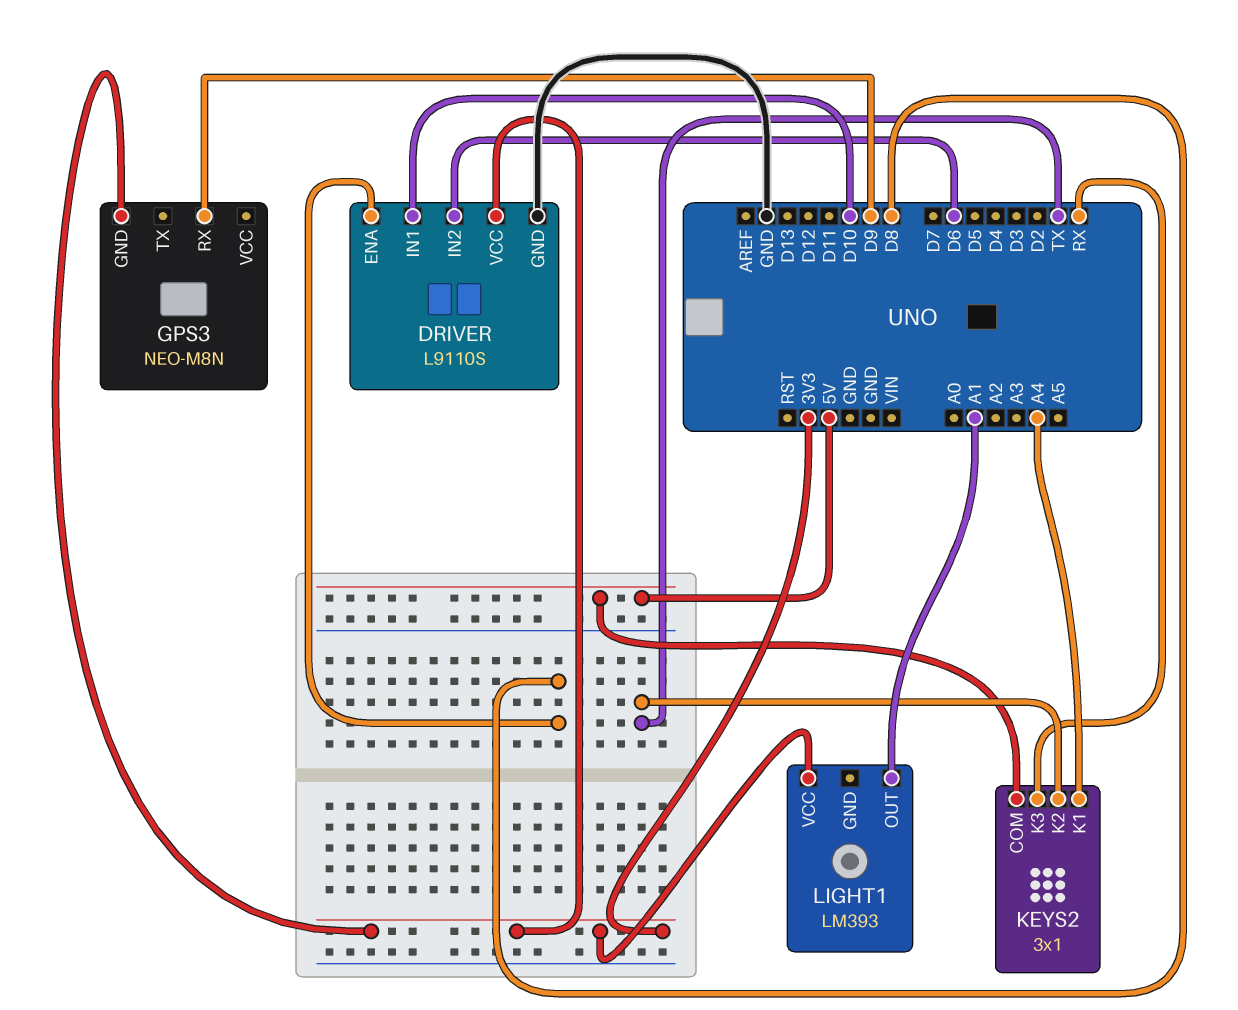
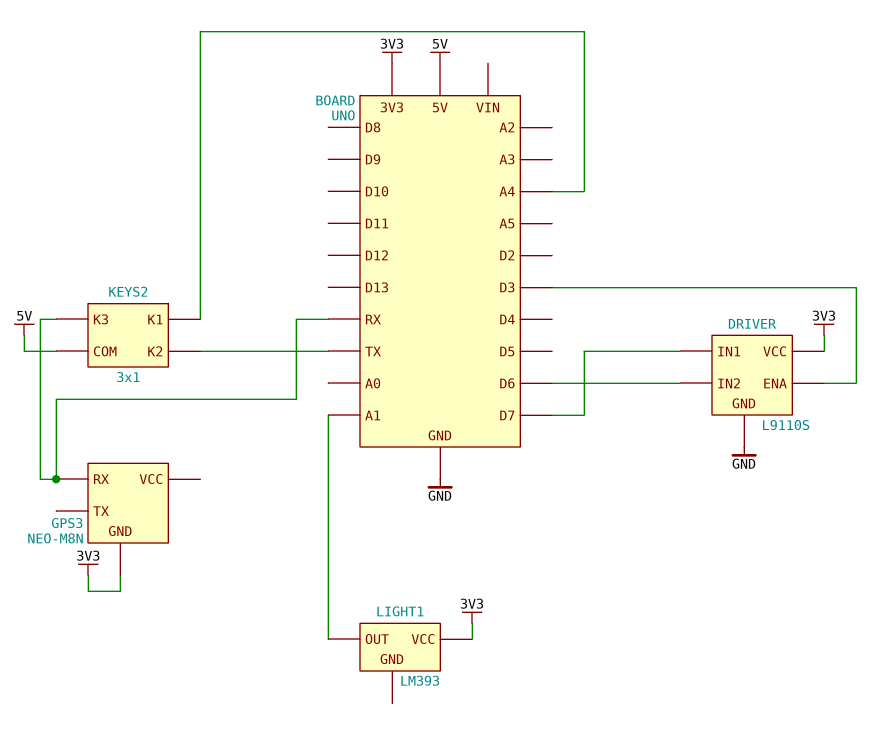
DRIVER pin ENA: D8 -> D3
DRIVER pin IN1: D10 -> D7
GPS3 pin RX: D9 -> RX

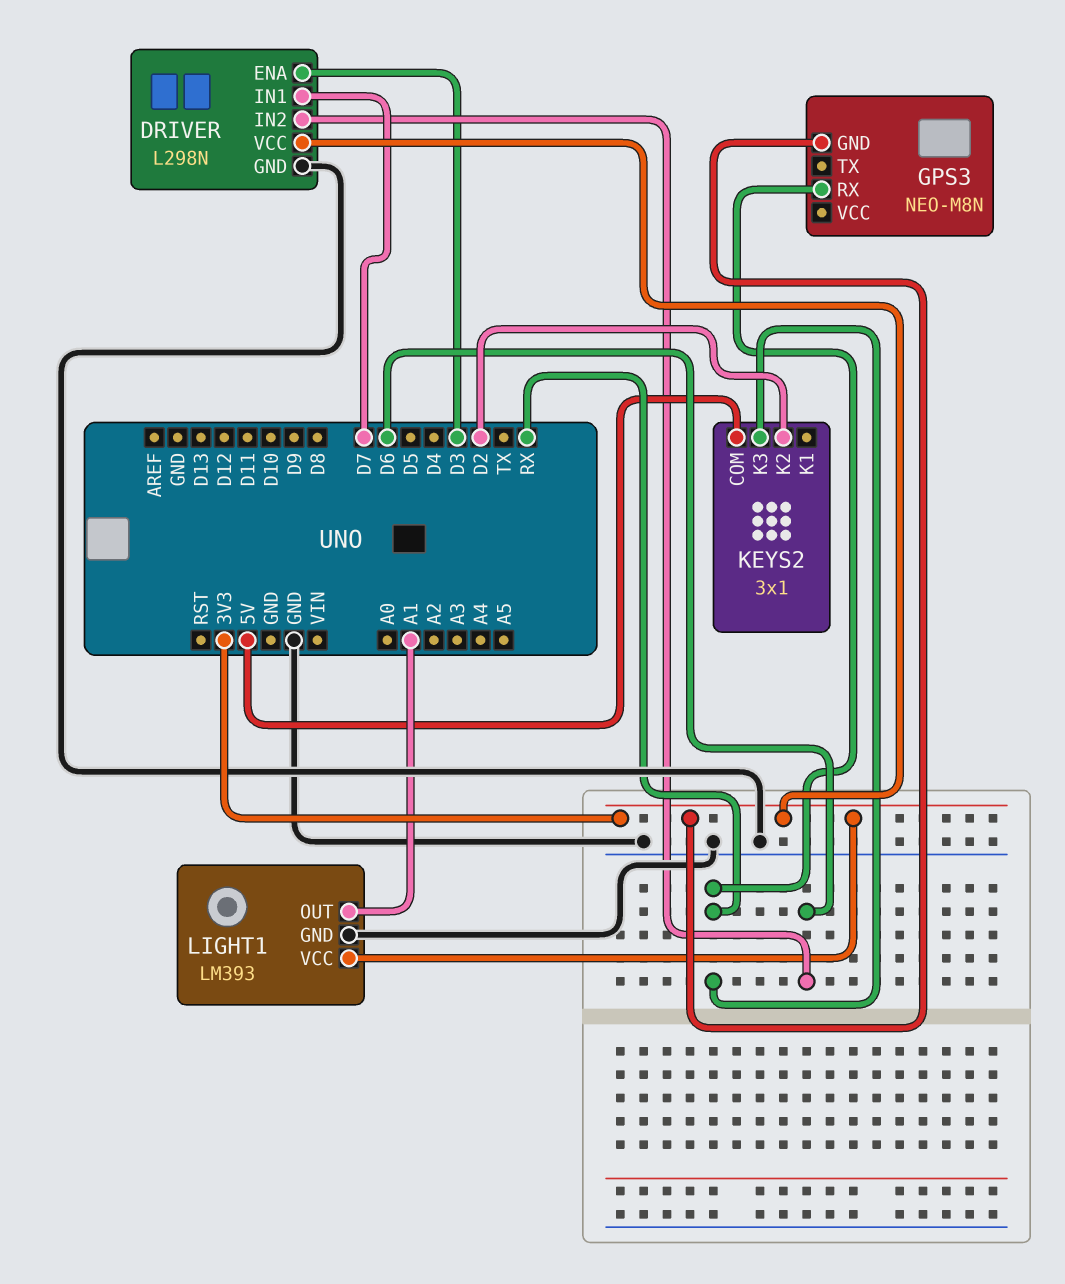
DRIVER: L9110S -> L298N
KEYS2 pin K1: A4 -> none
KEYS2 pin K2: TX -> D2
LIGHT1 pin GND: none -> GND

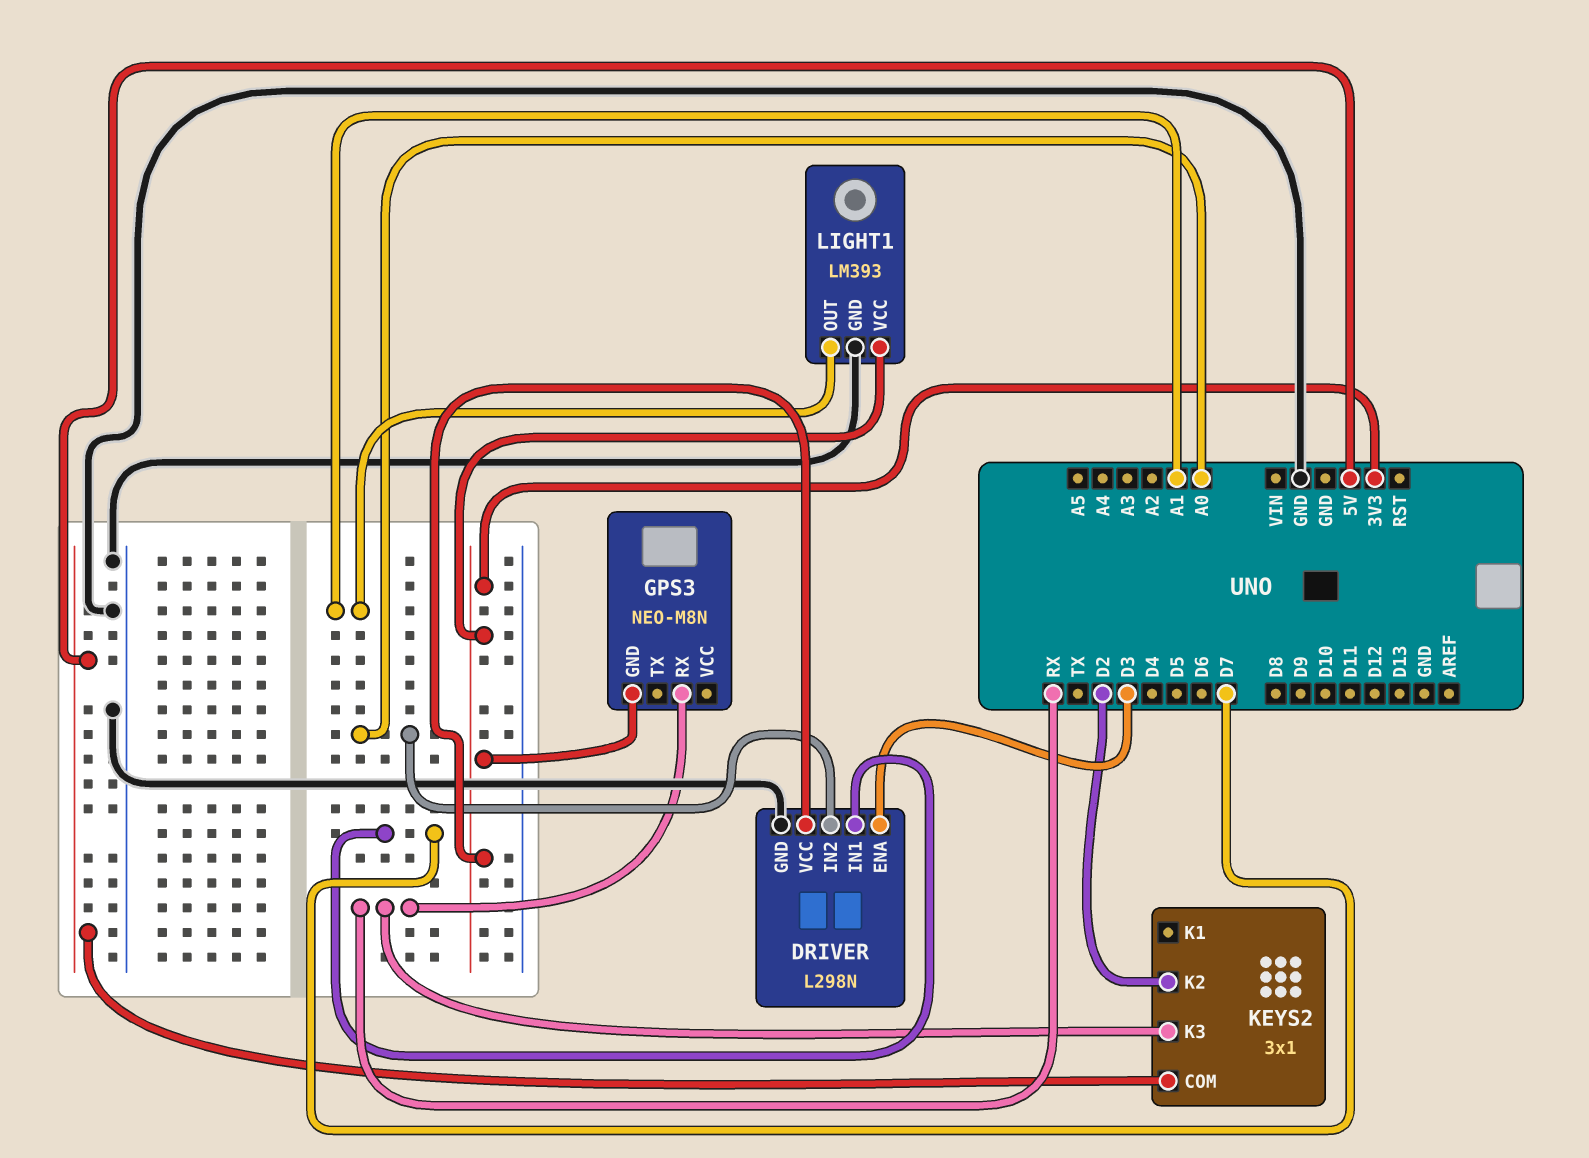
DRIVER pin IN2: D6 -> A0

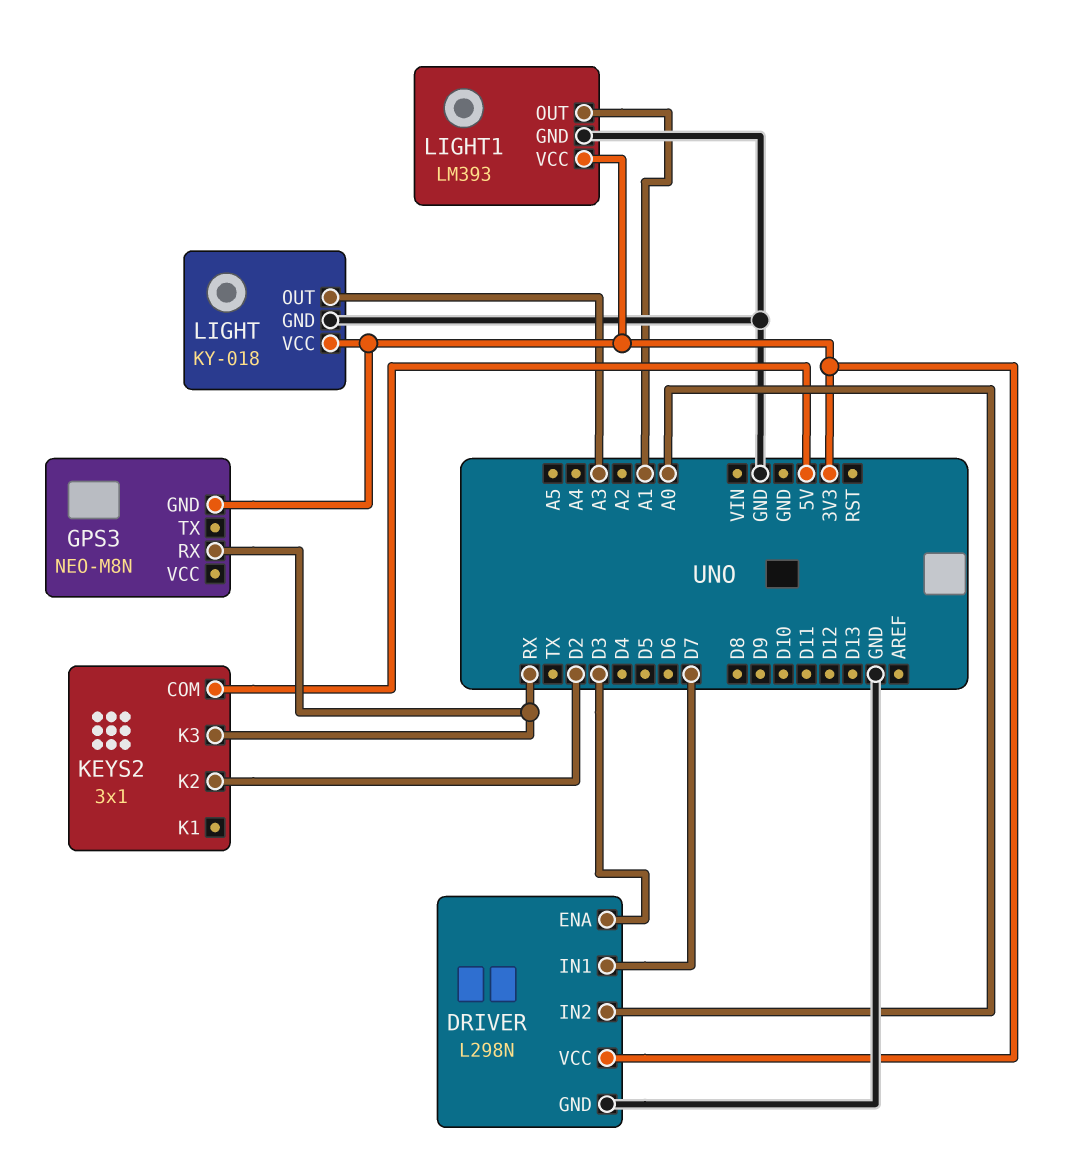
LIGHT: none -> KY-018
LIGHT pin GND: none -> GND
LIGHT pin OUT: none -> A3
LIGHT pin VCC: none -> 3V3

